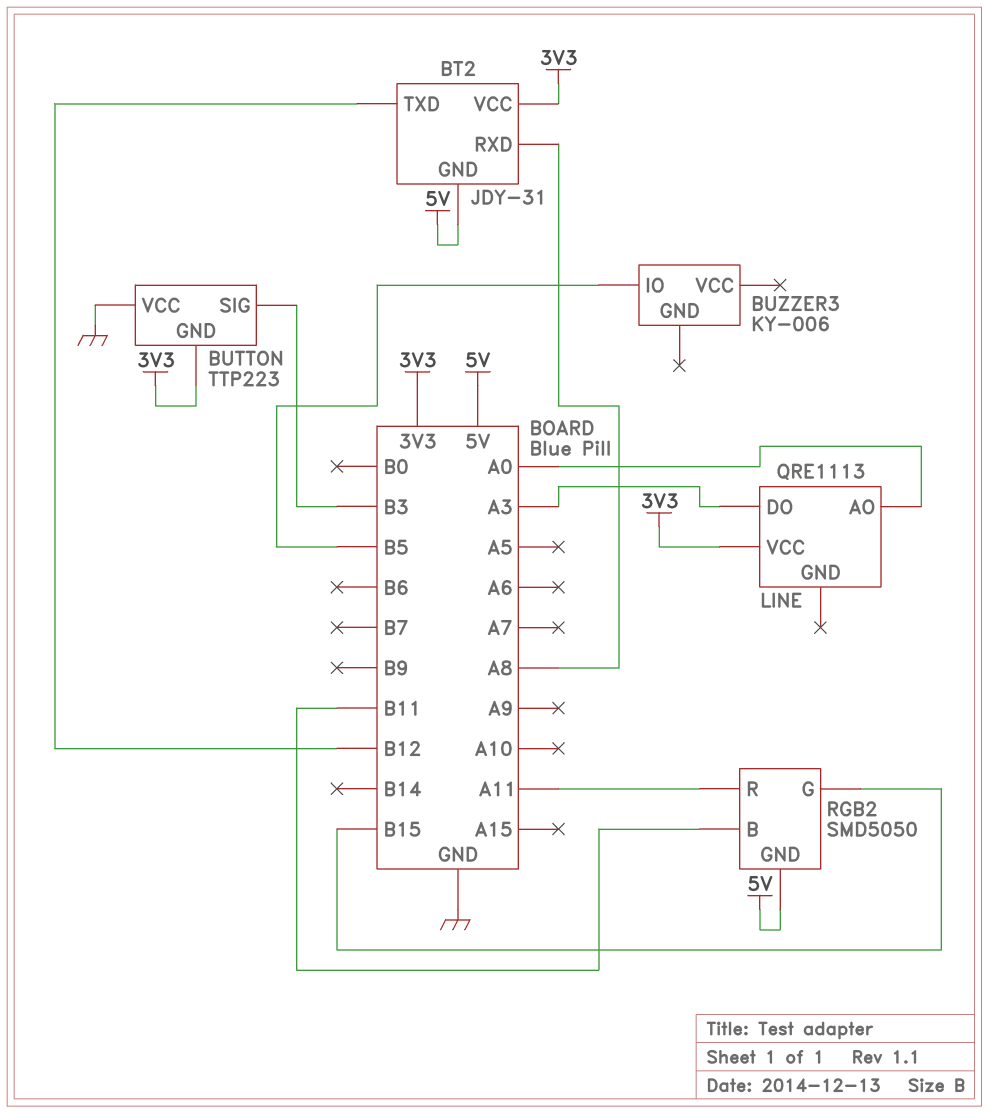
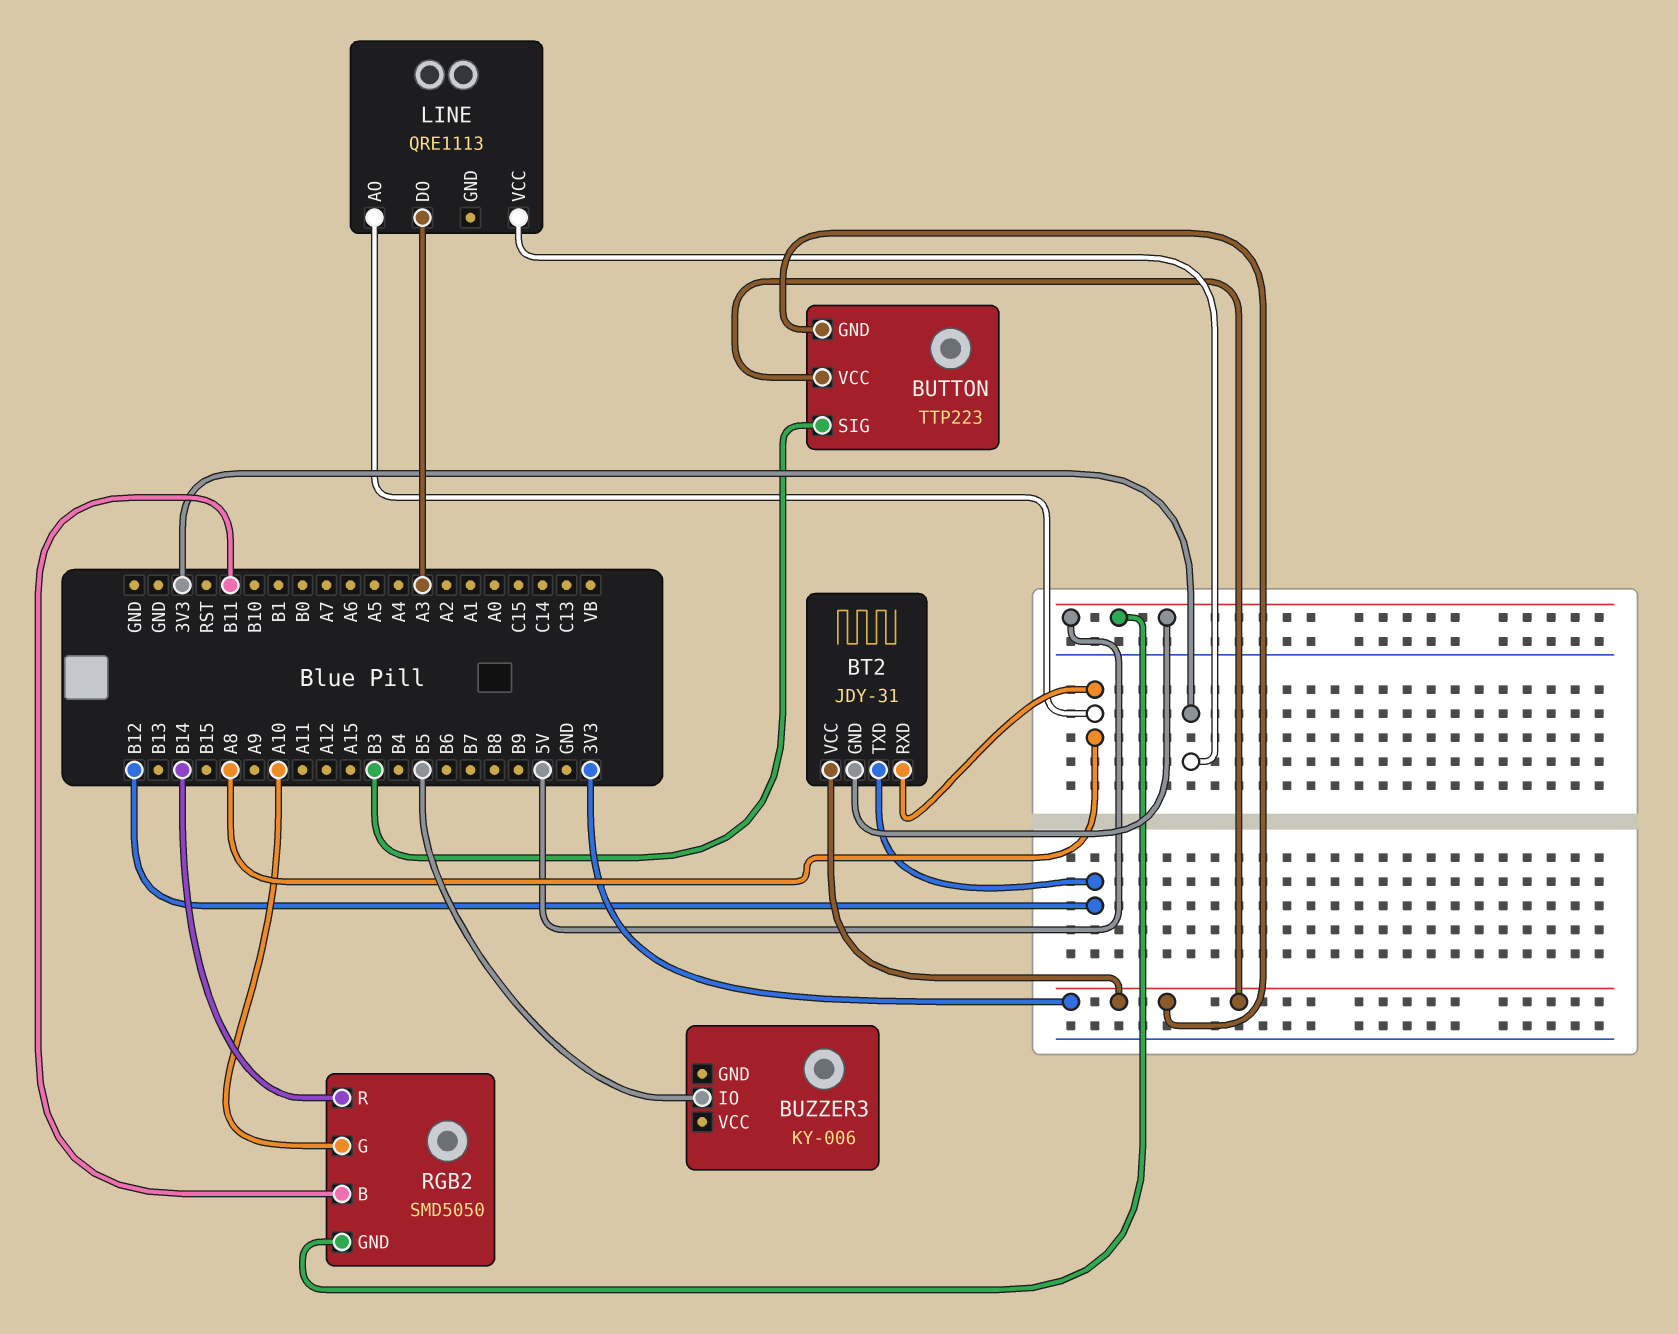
BUTTON pin VCC: GND -> 3V3
LINE pin AO: A0 -> A8
RGB2 pin G: B15 -> A10
RGB2 pin R: A11 -> B14

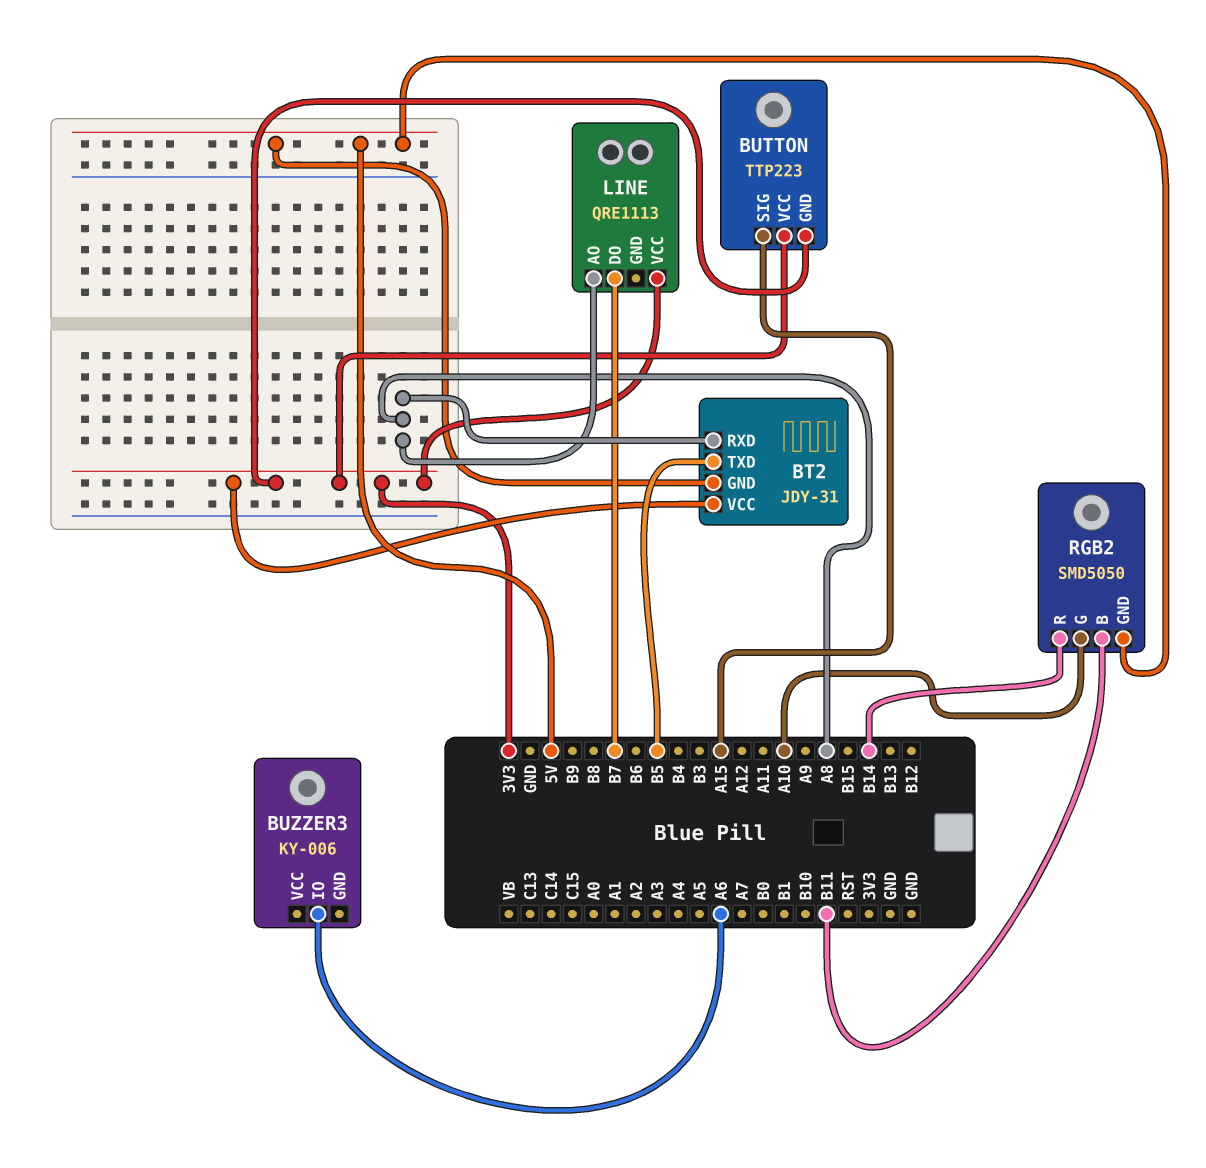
BT2 pin TXD: B12 -> B5
BUTTON pin SIG: B3 -> A15
BUZZER3 pin IO: B5 -> A6
LINE pin DO: A3 -> B7

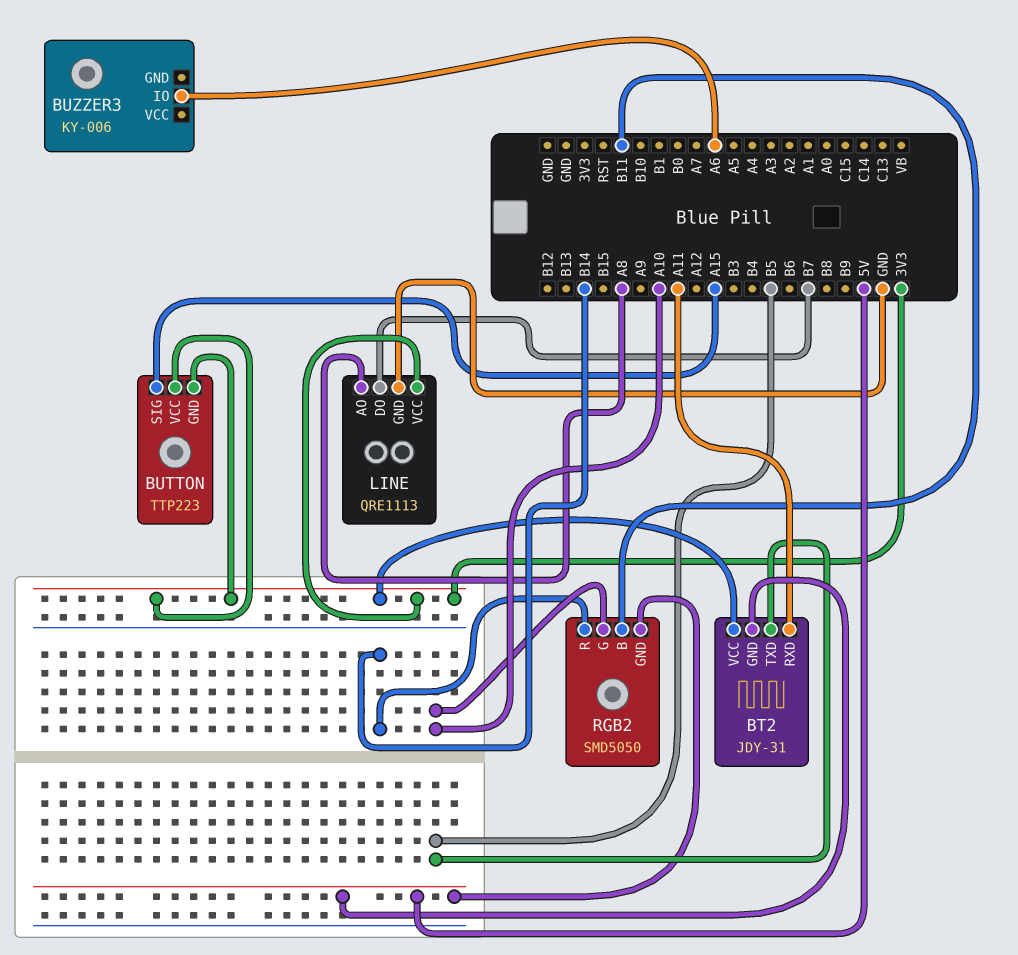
BT2 pin RXD: A8 -> A11
LINE pin GND: none -> GND

